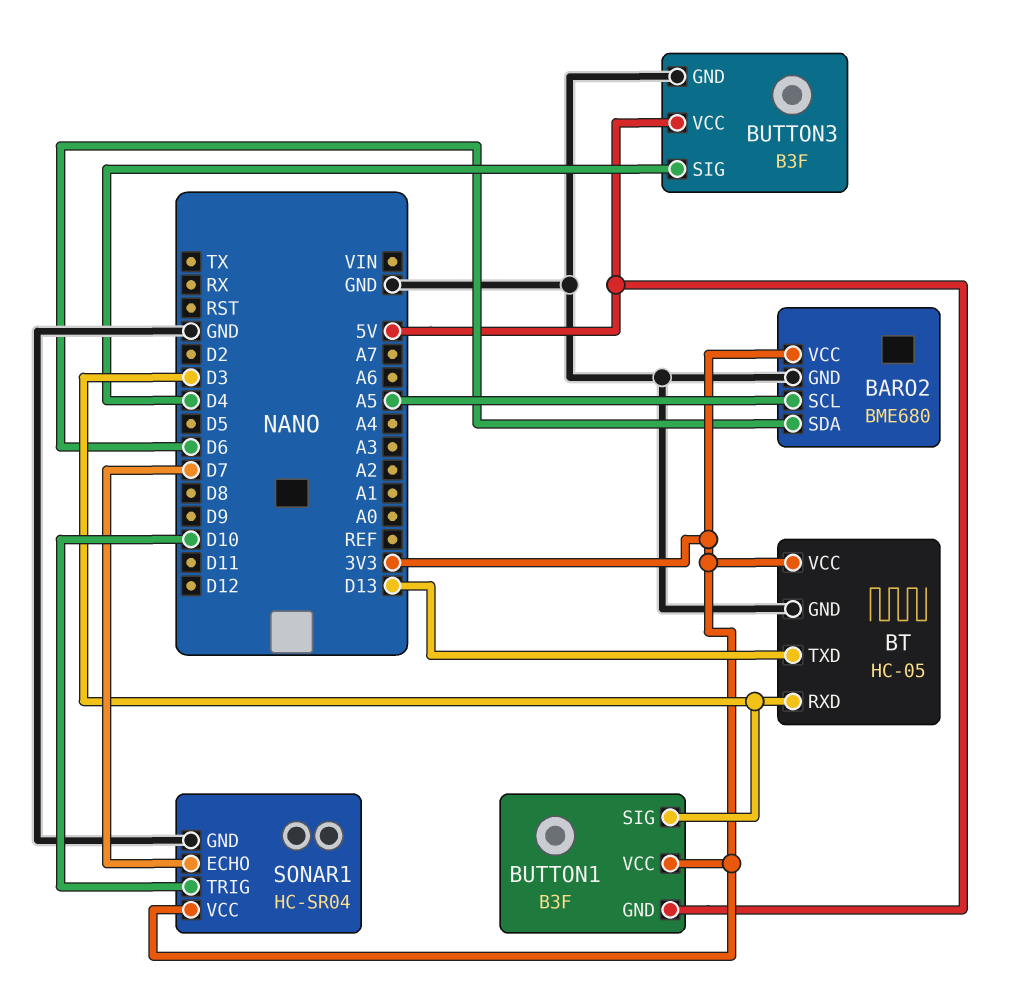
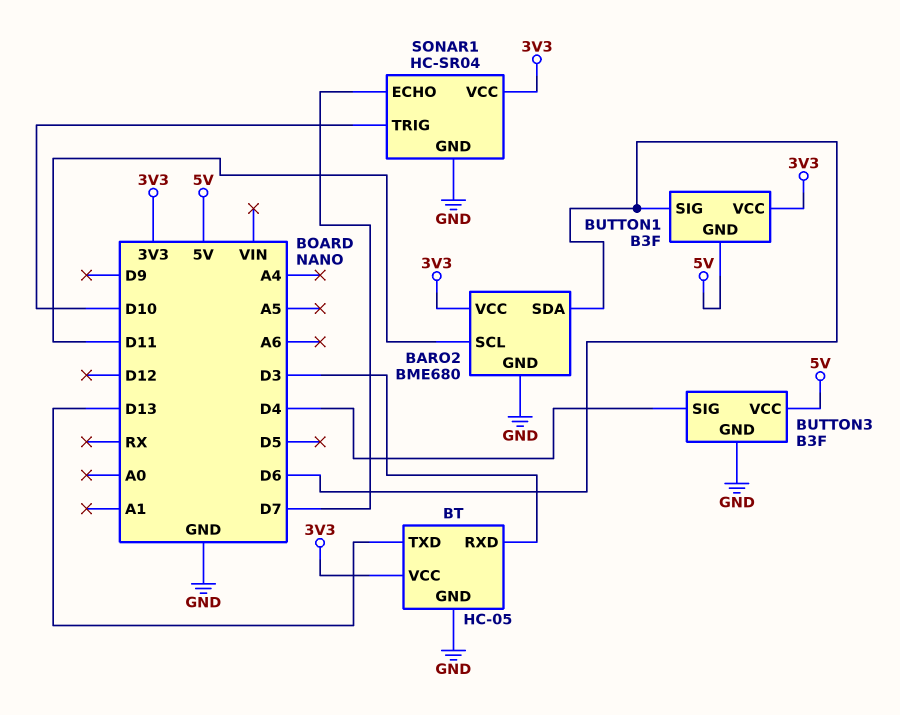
BARO2 pin SCL: A5 -> D11
BUTTON1 pin SIG: D3 -> D6

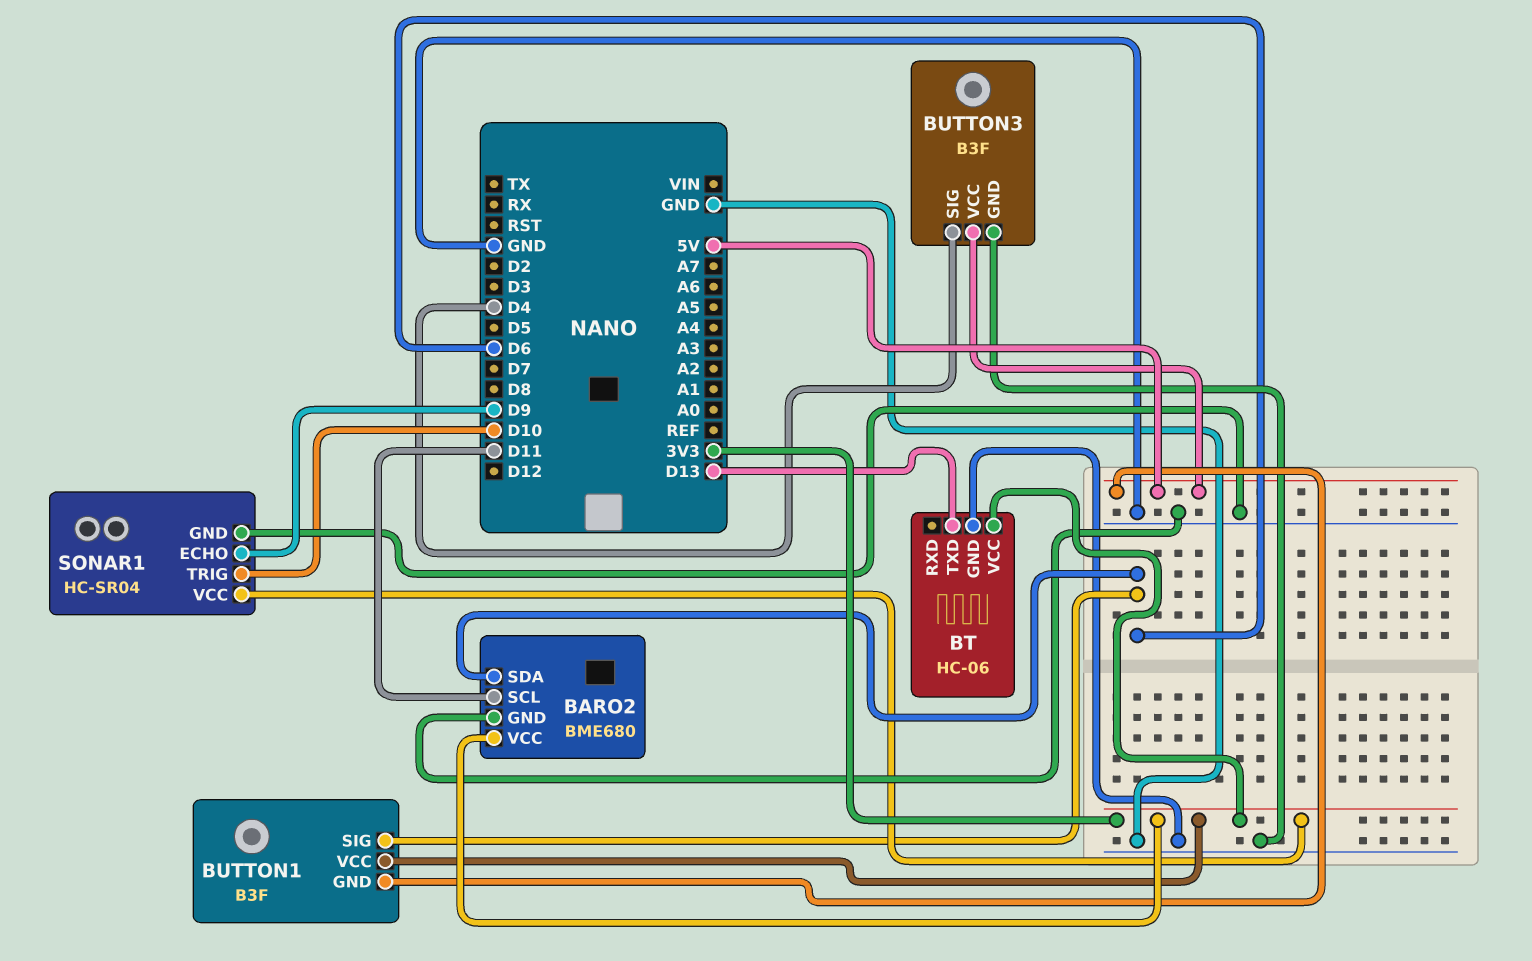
BT: HC-05 -> HC-06
BT pin RXD: D3 -> none
SONAR1 pin ECHO: D7 -> D9

